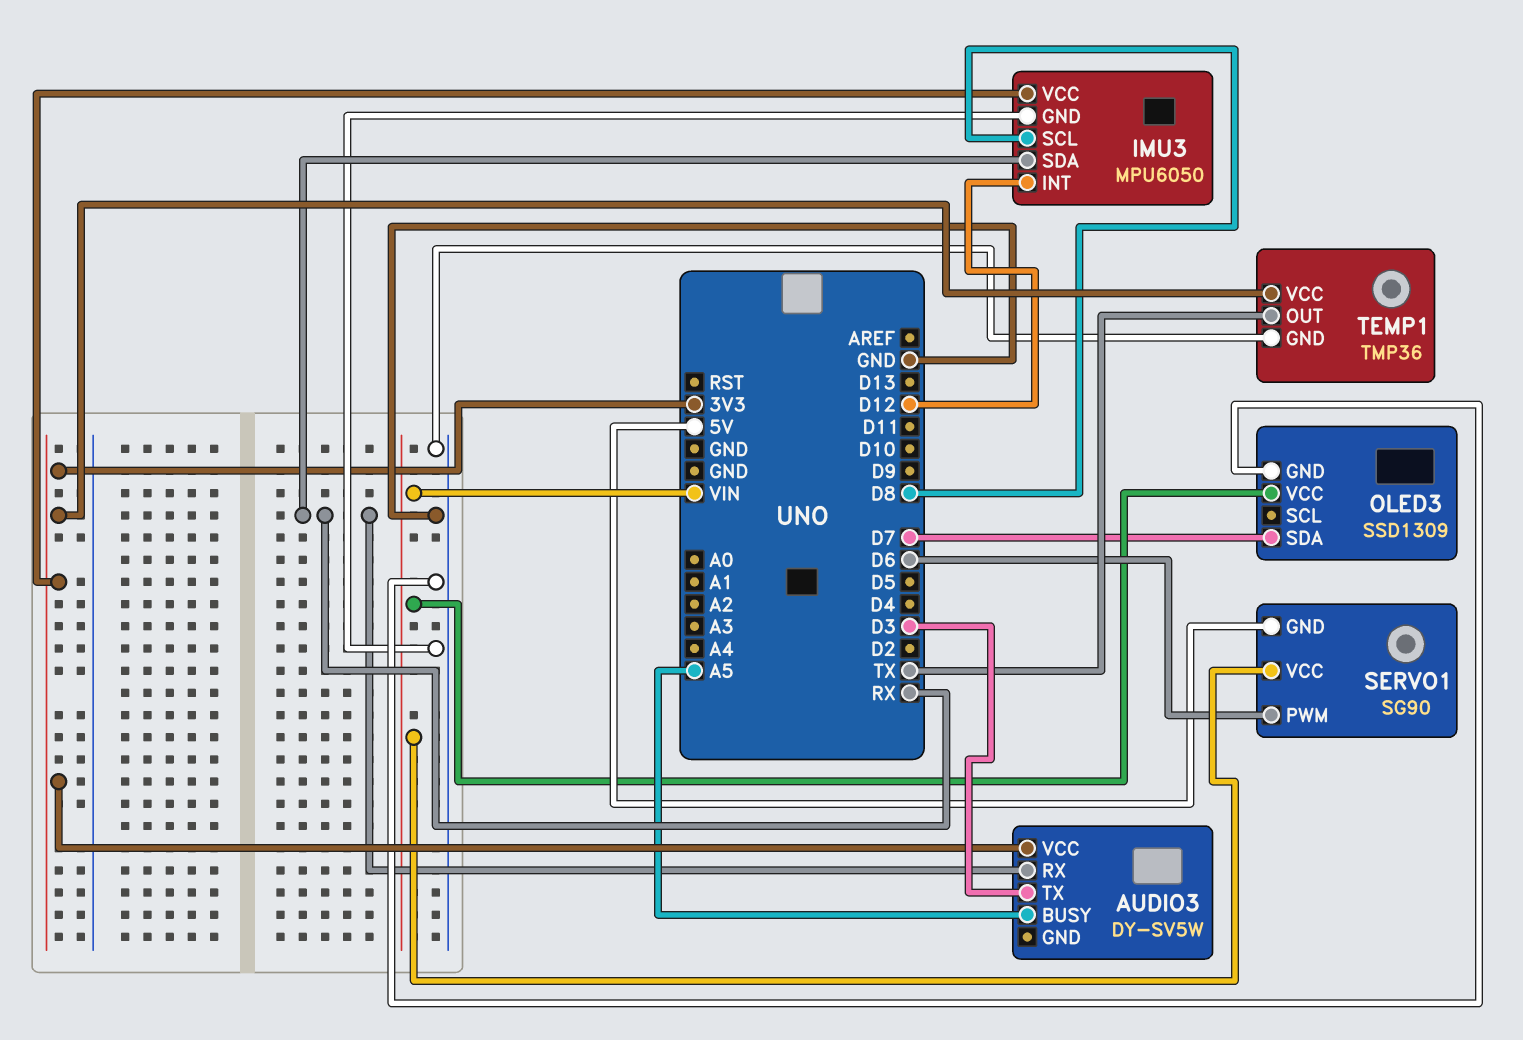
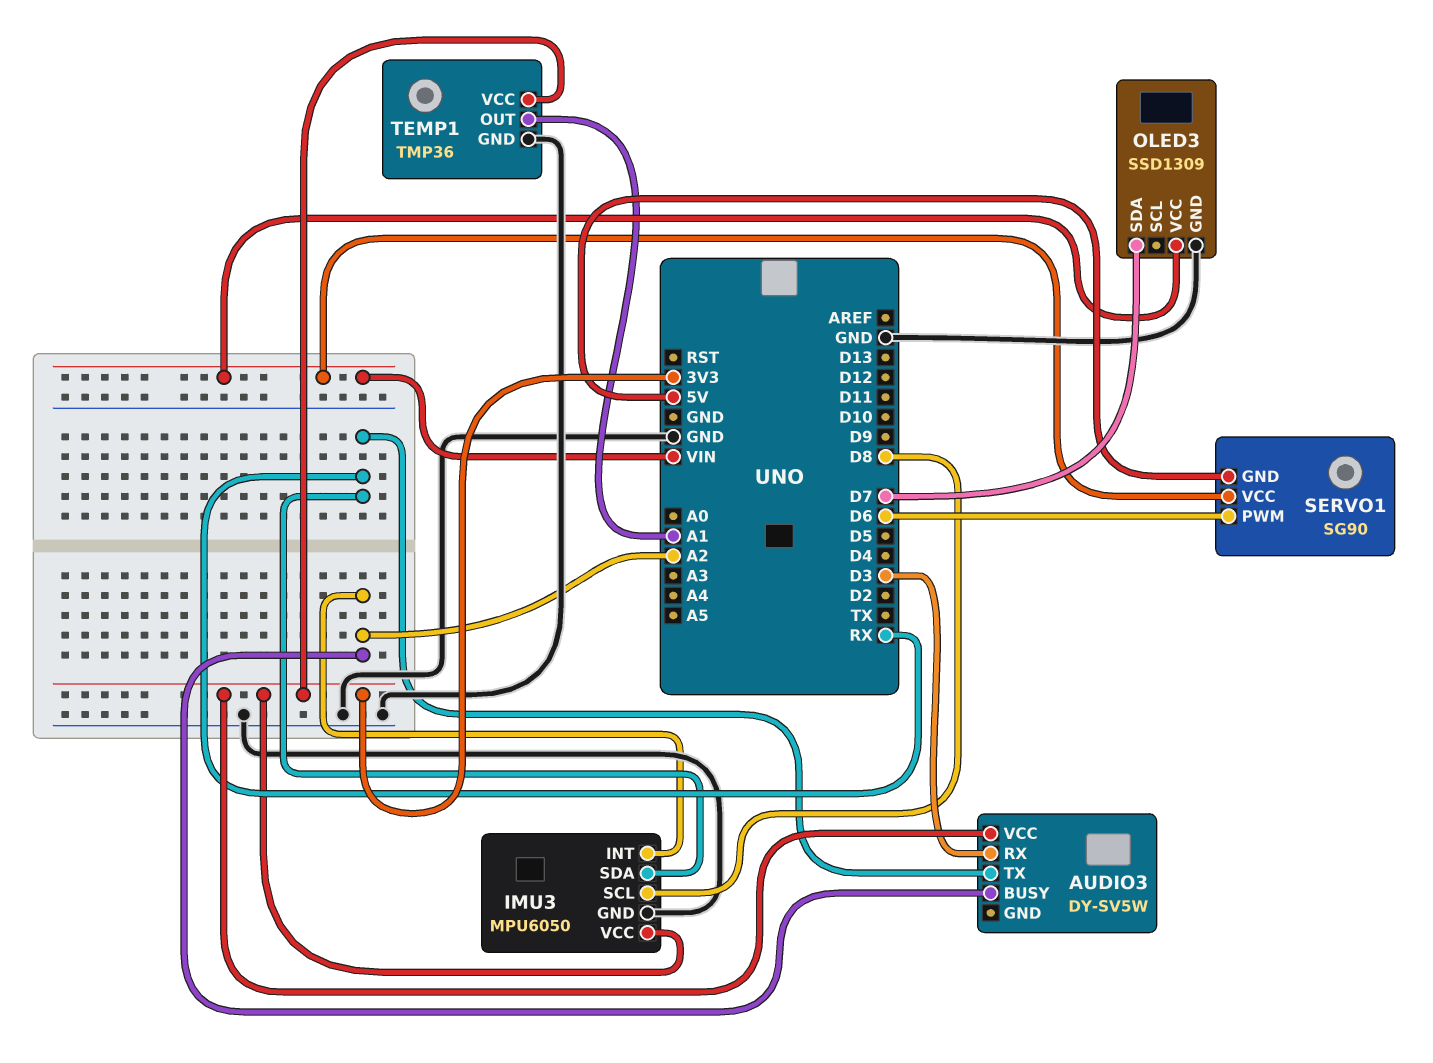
AUDIO3 pin BUSY: A5 -> A2
AUDIO3 pin RX: RX -> D3
AUDIO3 pin TX: D3 -> RX
IMU3 pin INT: D12 -> A2
TEMP1 pin OUT: TX -> A1

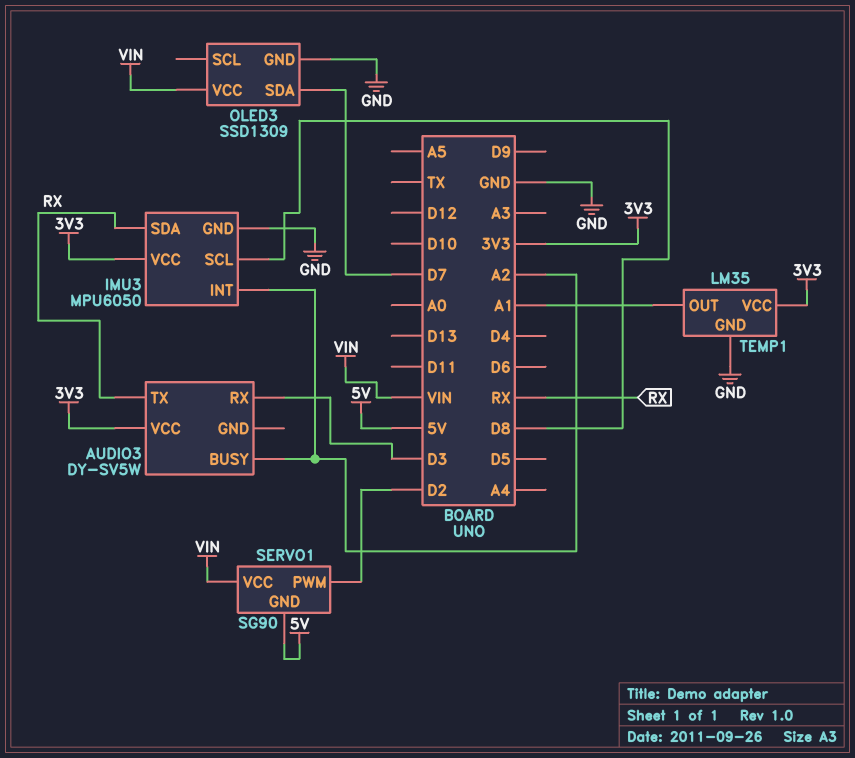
SERVO1 pin PWM: D6 -> D2
TEMP1: TMP36 -> LM35

